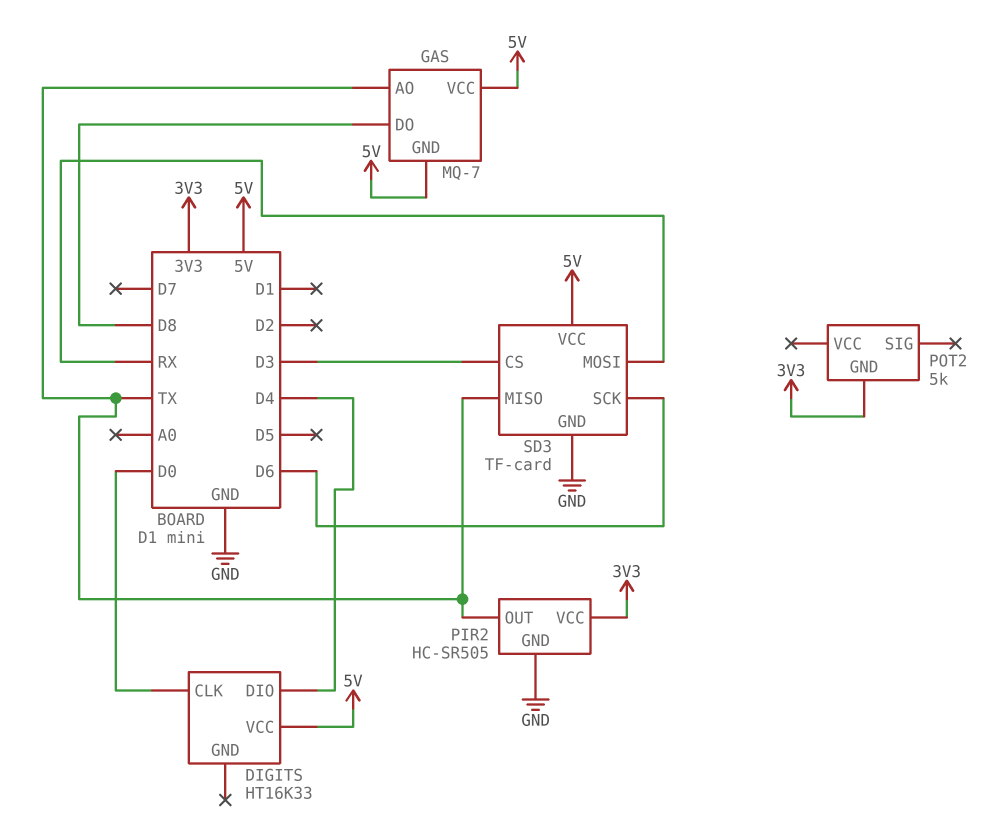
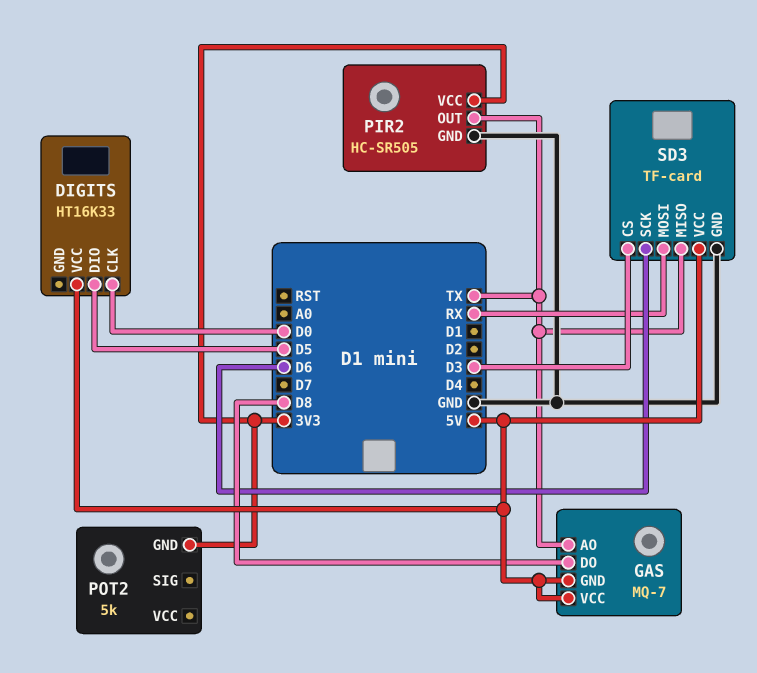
DIGITS pin DIO: D4 -> D5

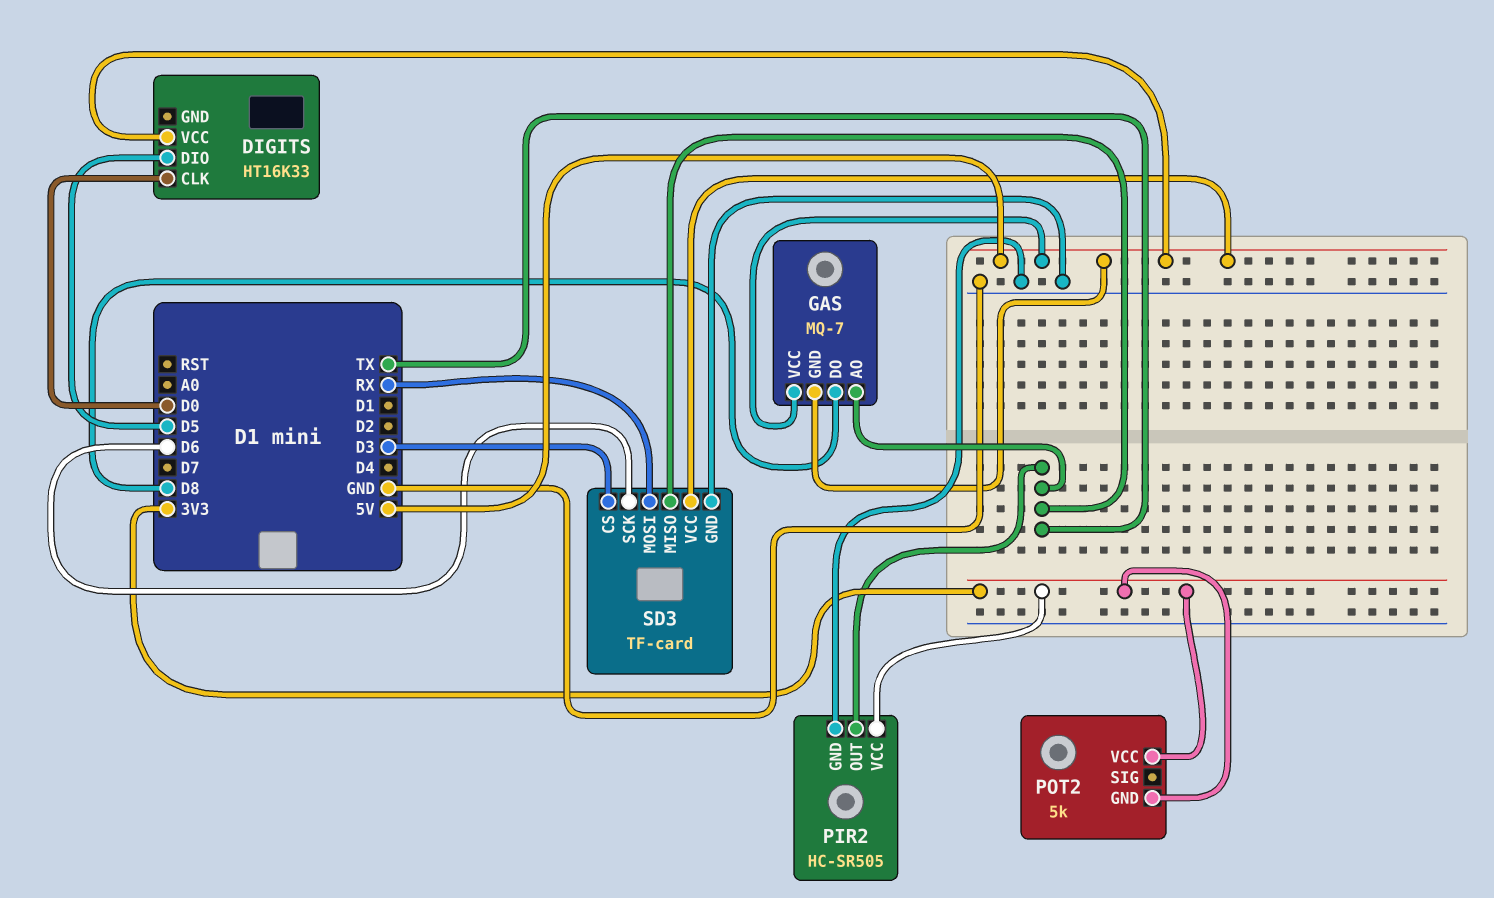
POT2 pin VCC: none -> 3V3

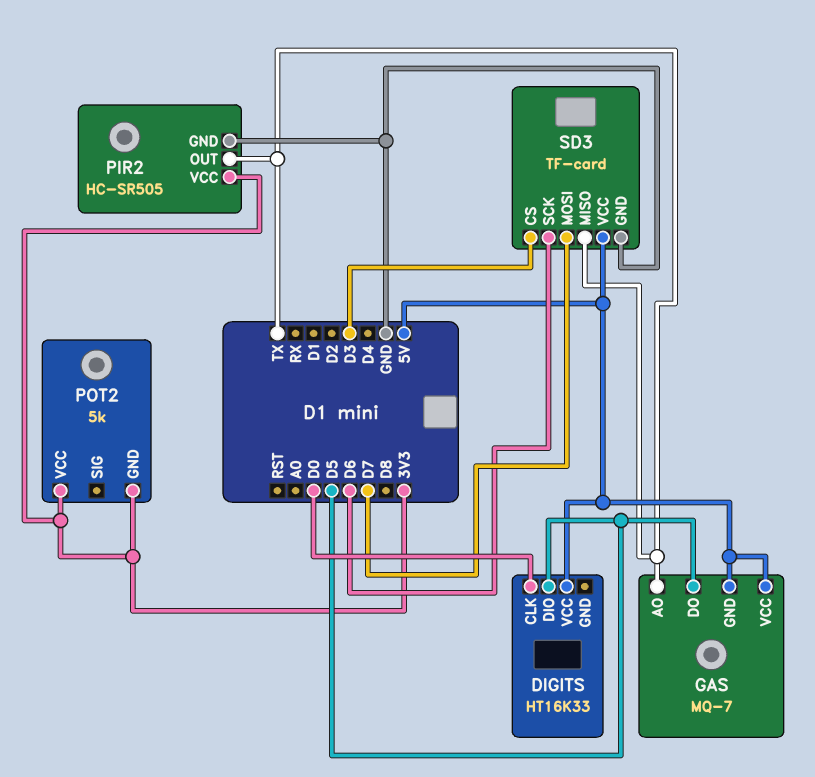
GAS pin DO: D8 -> D5
SD3 pin MOSI: RX -> D7

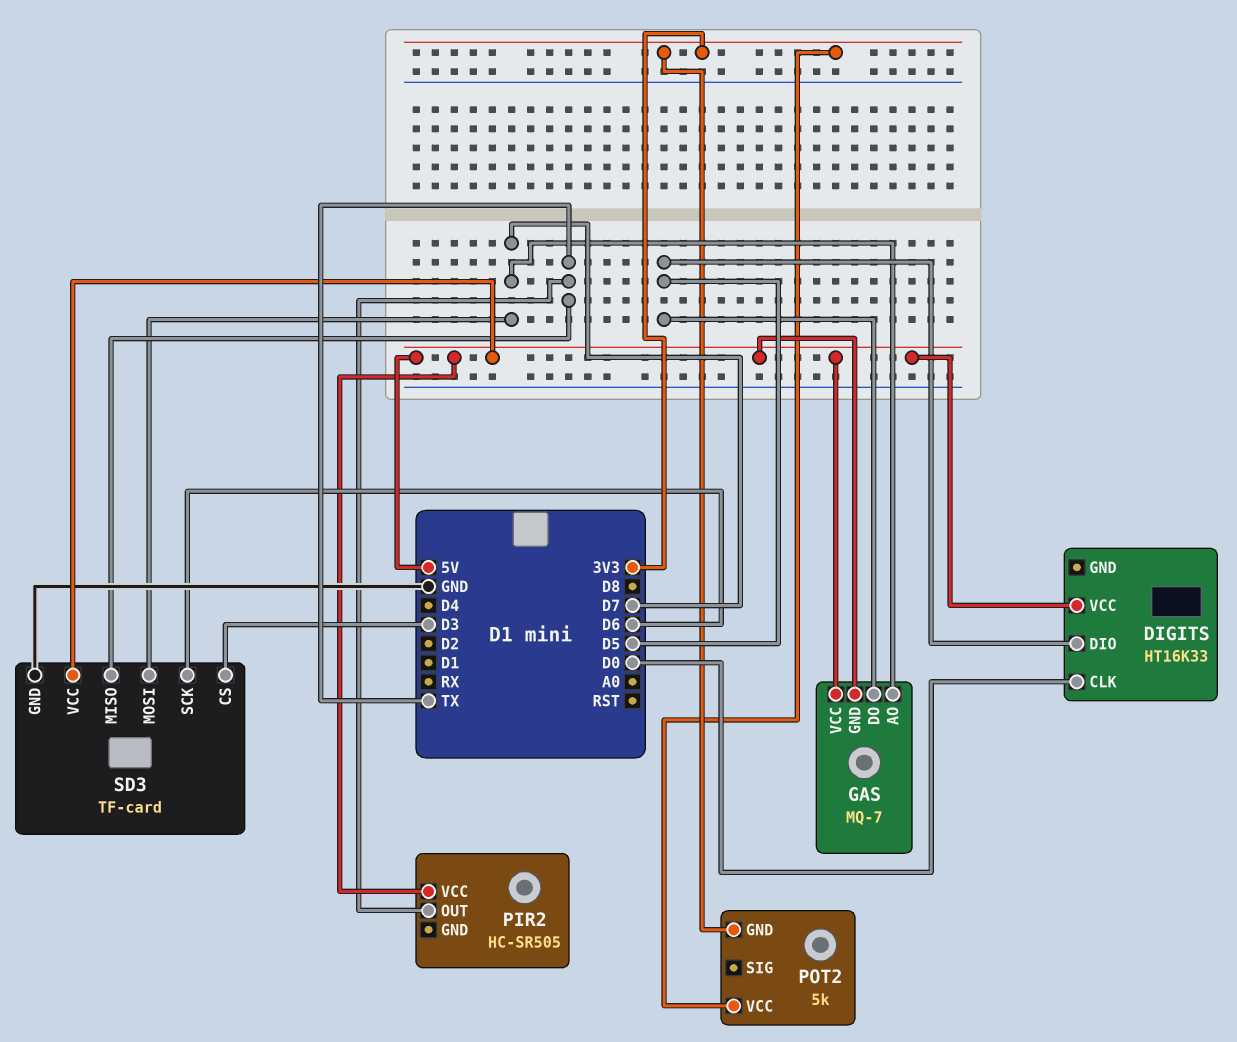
GAS pin AO: TX -> D7
PIR2 pin GND: GND -> none
PIR2 pin VCC: 3V3 -> 5V

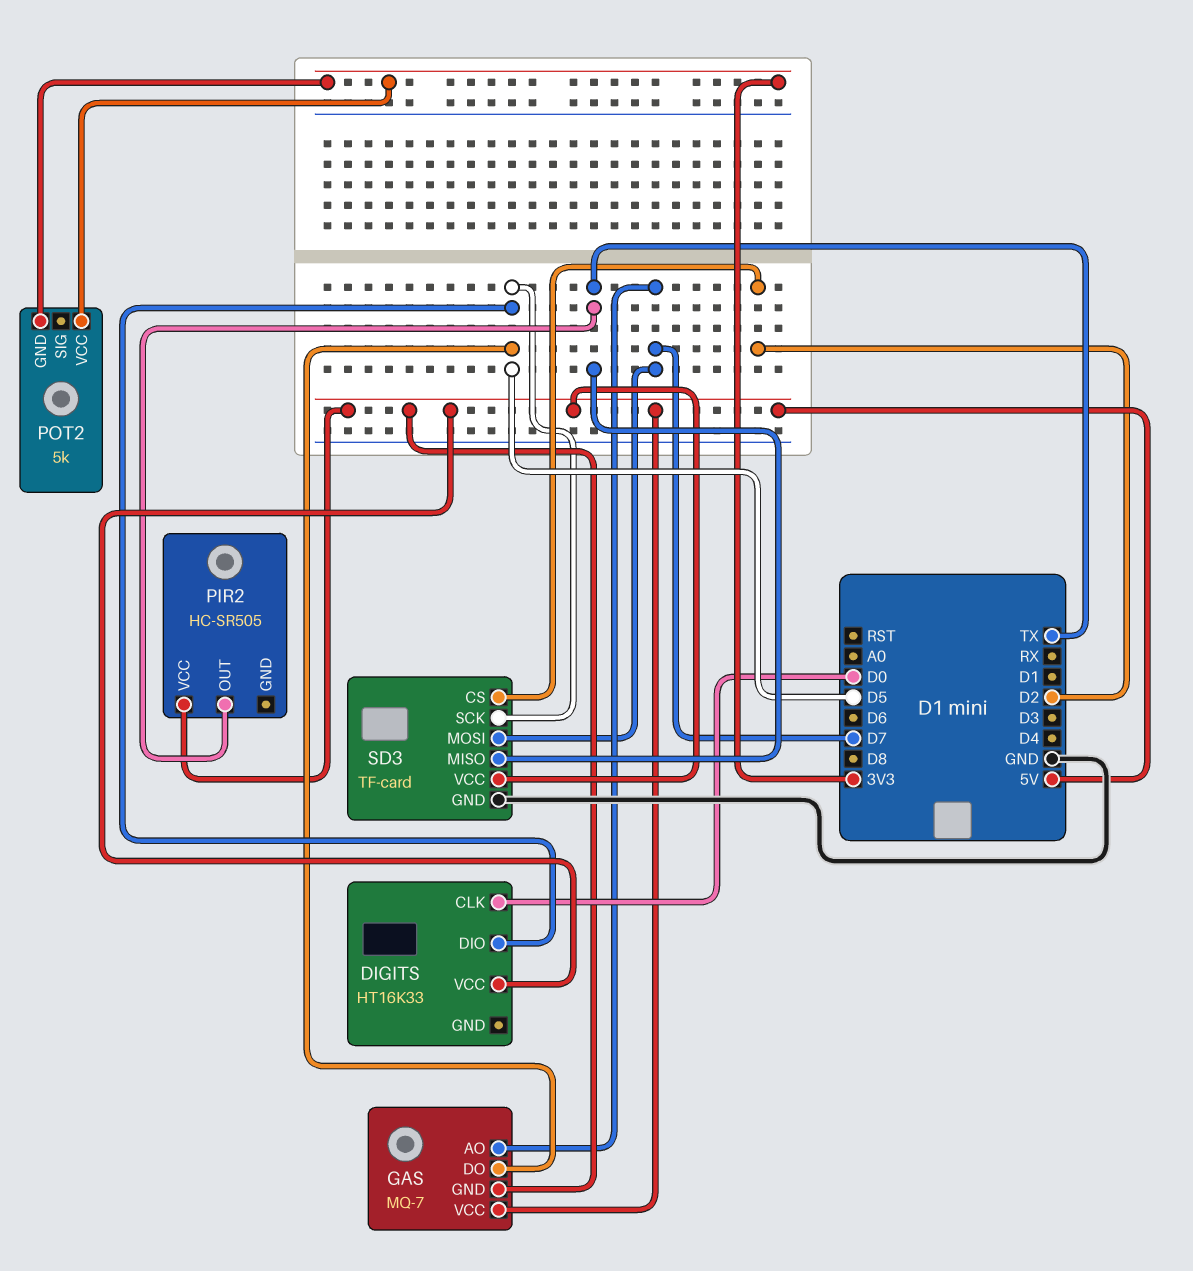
SD3 pin CS: D3 -> D2
SD3 pin SCK: D6 -> D5

